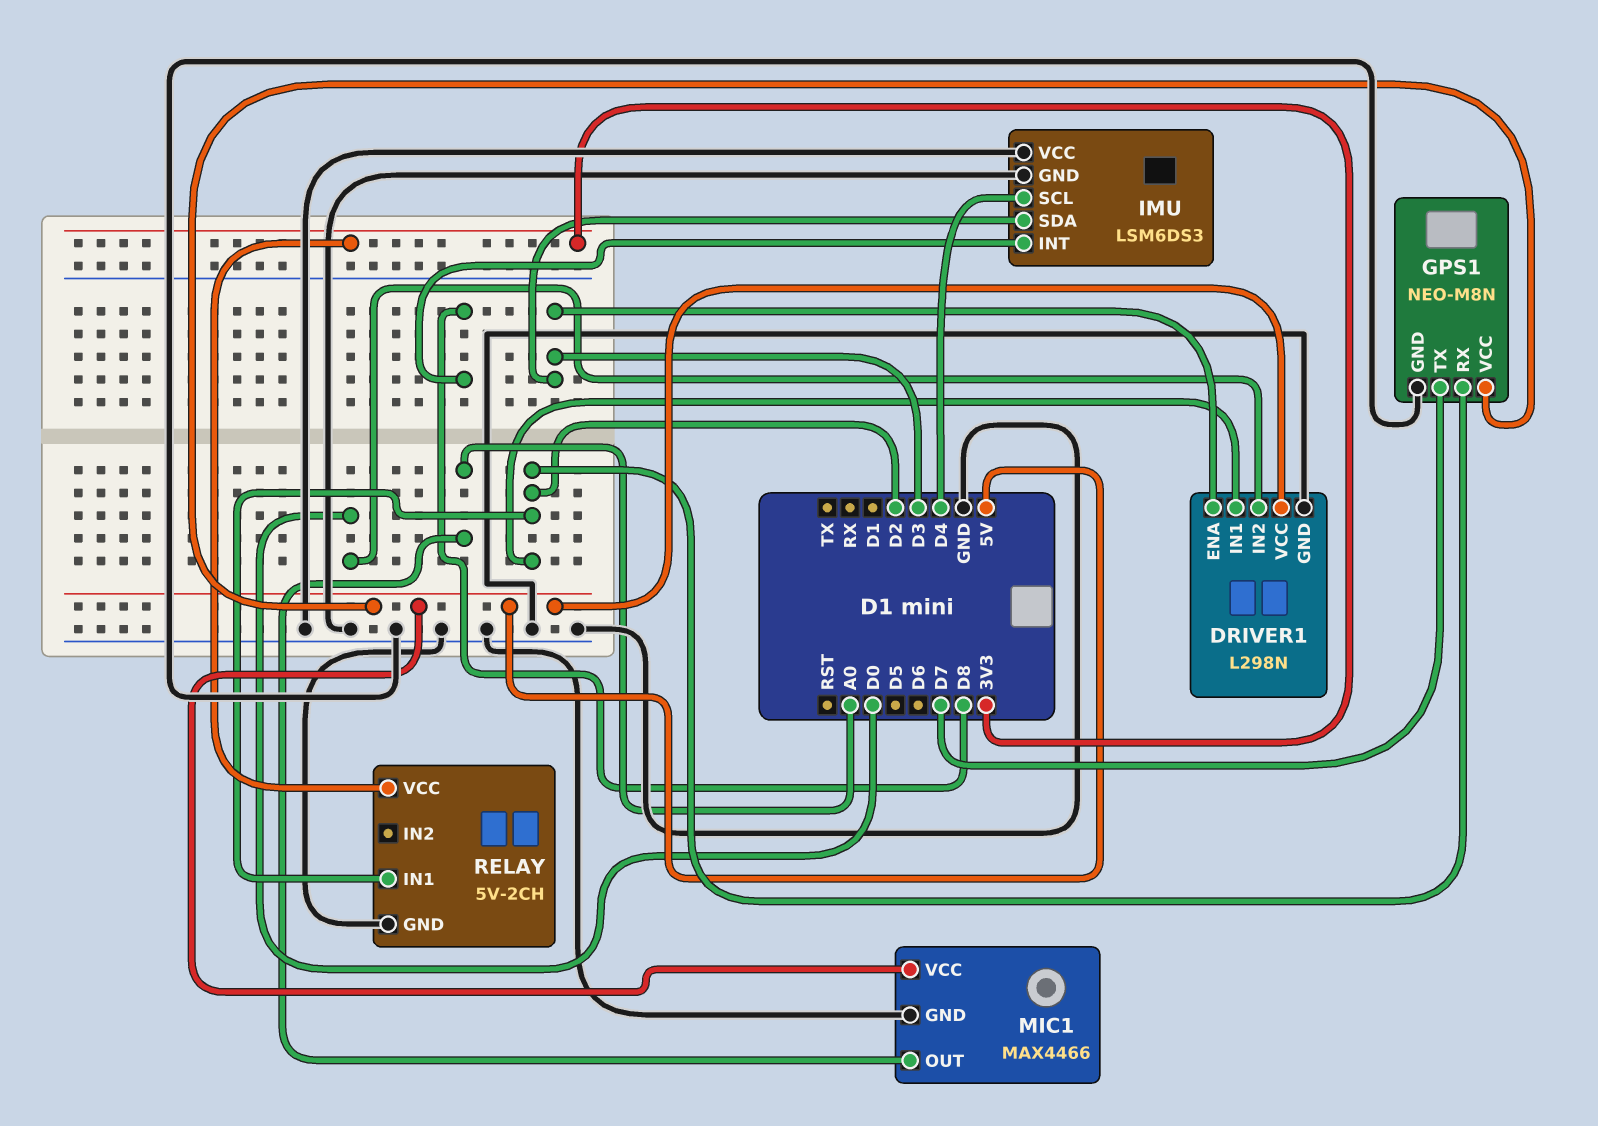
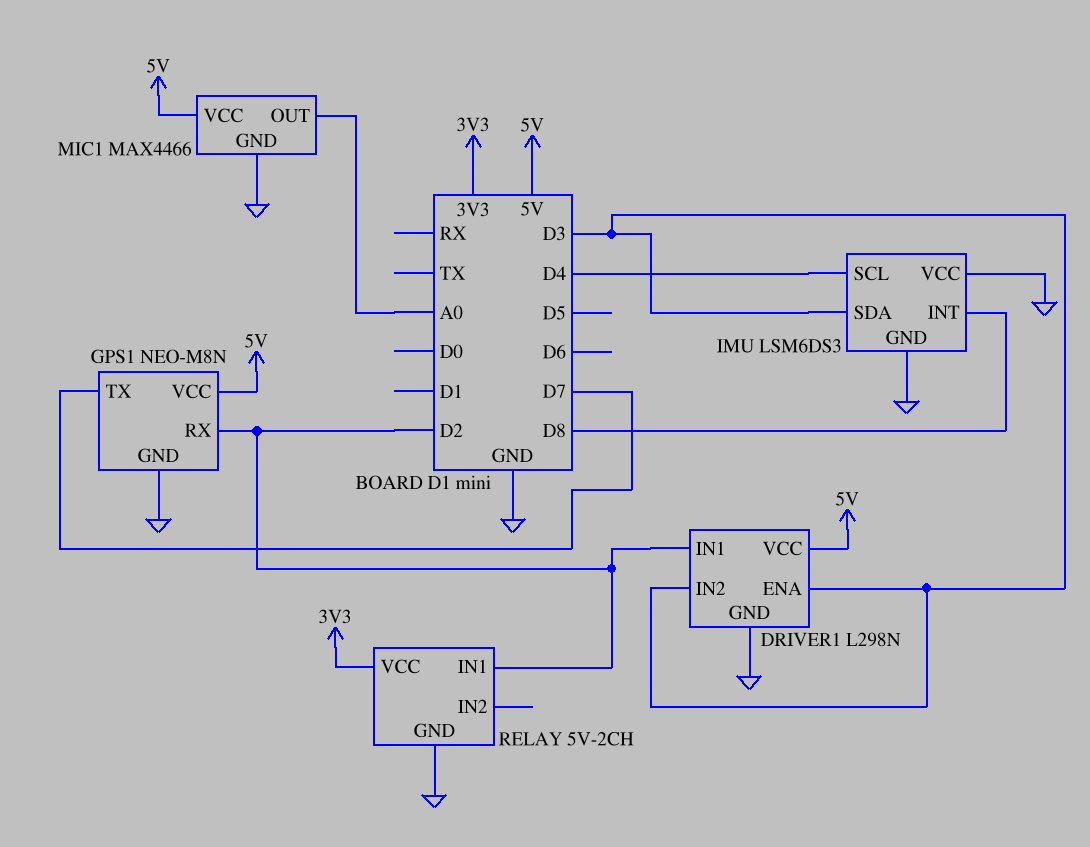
DRIVER1 pin IN2: D0 -> D3

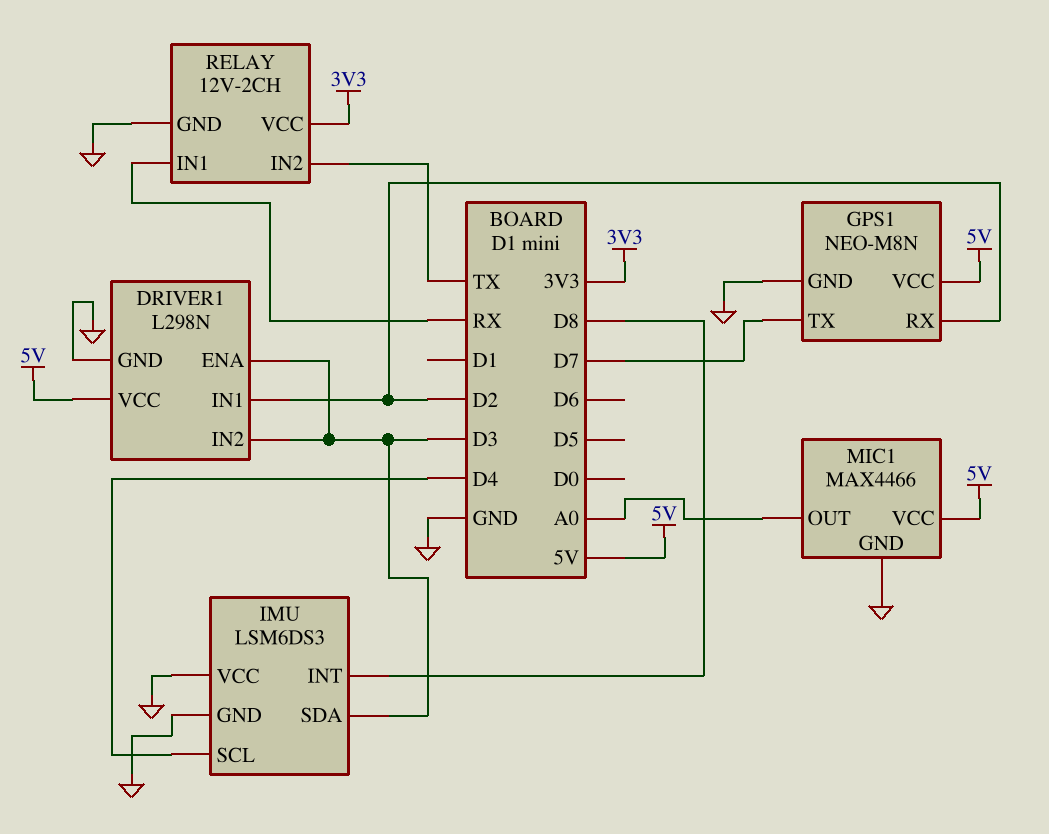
RELAY: 5V-2CH -> 12V-2CH
RELAY pin IN1: D2 -> RX
RELAY pin IN2: none -> TX

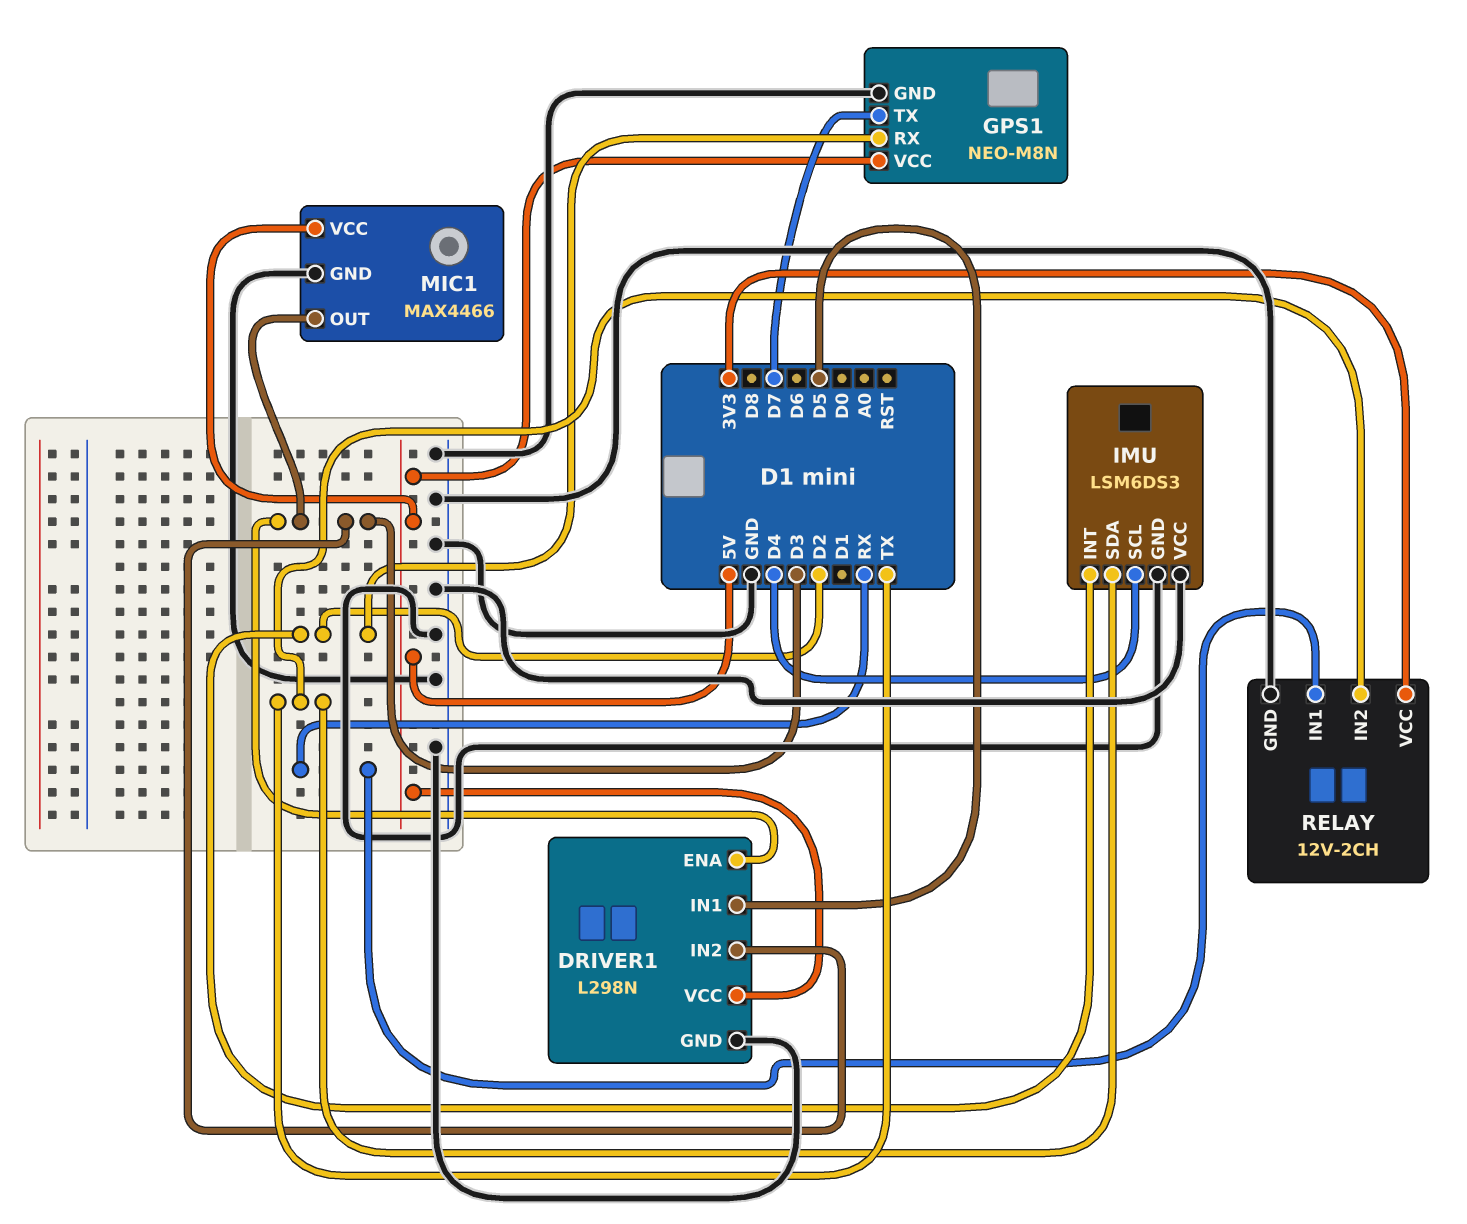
DRIVER1 pin IN1: D2 -> D5
IMU pin INT: D8 -> D2
IMU pin SDA: D3 -> TX
MIC1 pin OUT: A0 -> D3

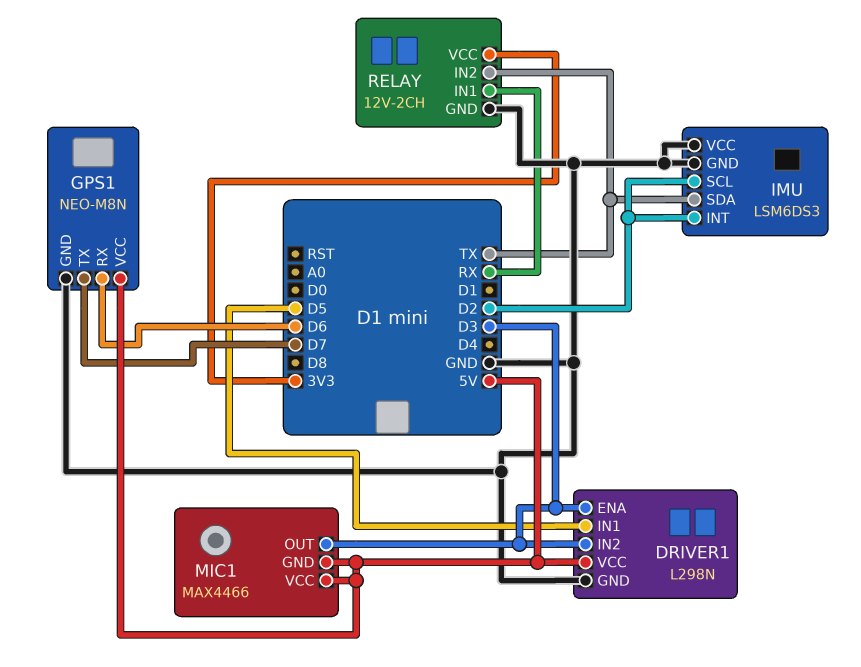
GPS1 pin RX: D2 -> D6
IMU pin SCL: D4 -> D2
MIC1 pin GND: GND -> 5V

